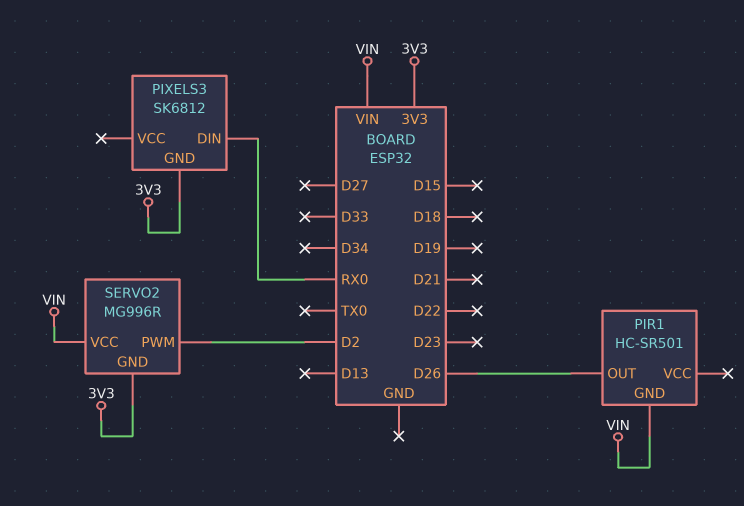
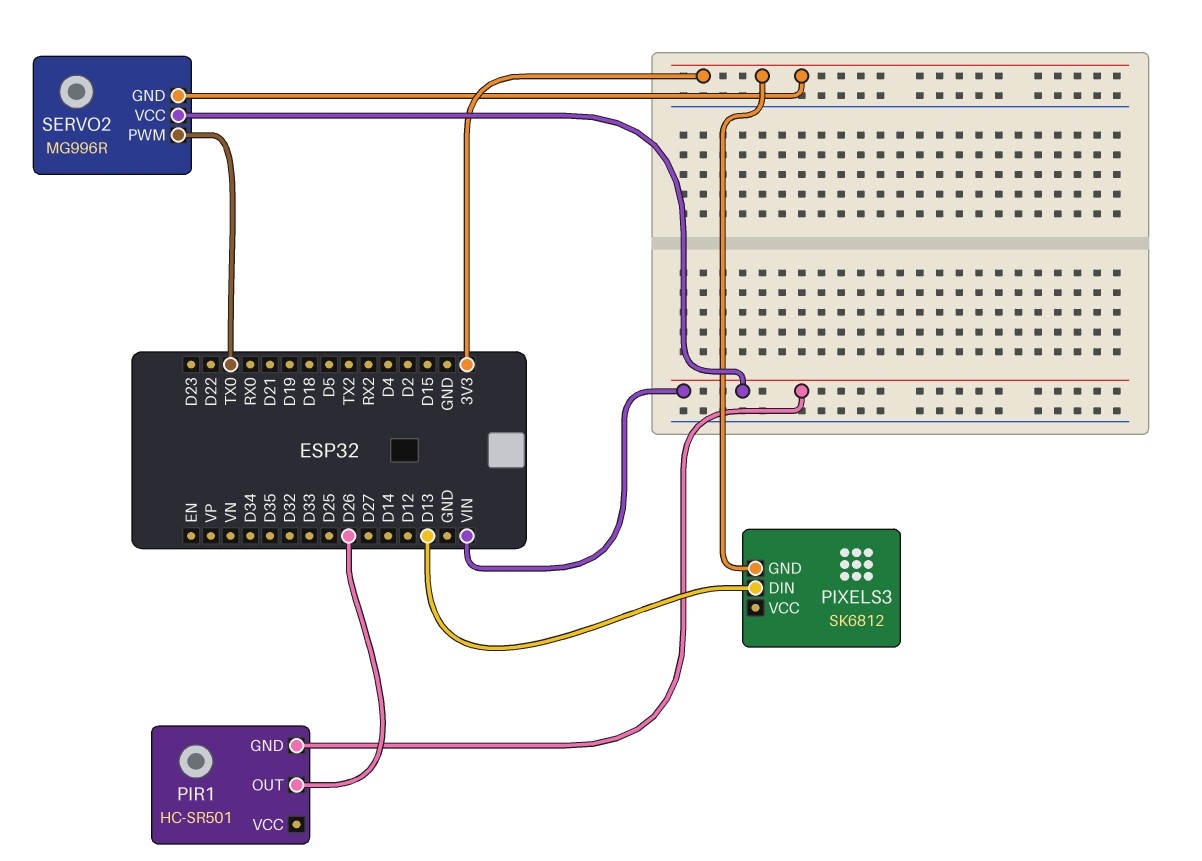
PIXELS3 pin DIN: RX0 -> D13
SERVO2 pin PWM: D2 -> TX0

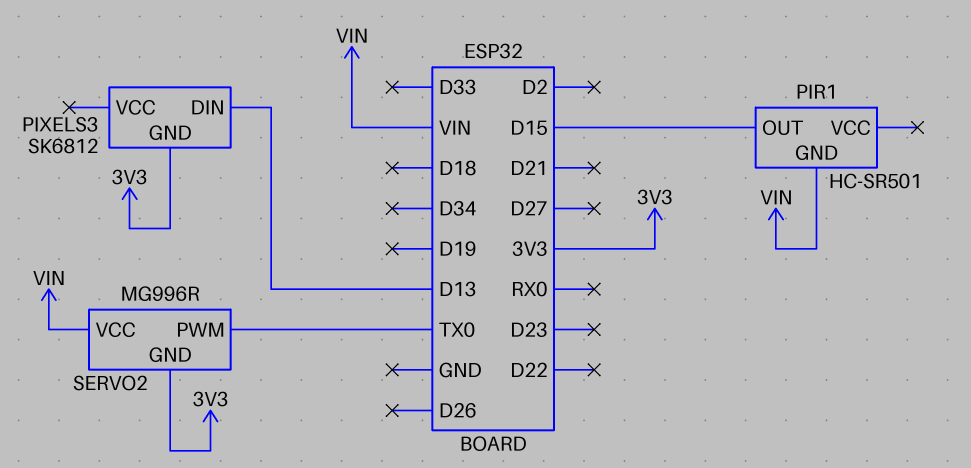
PIR1 pin OUT: D26 -> D15

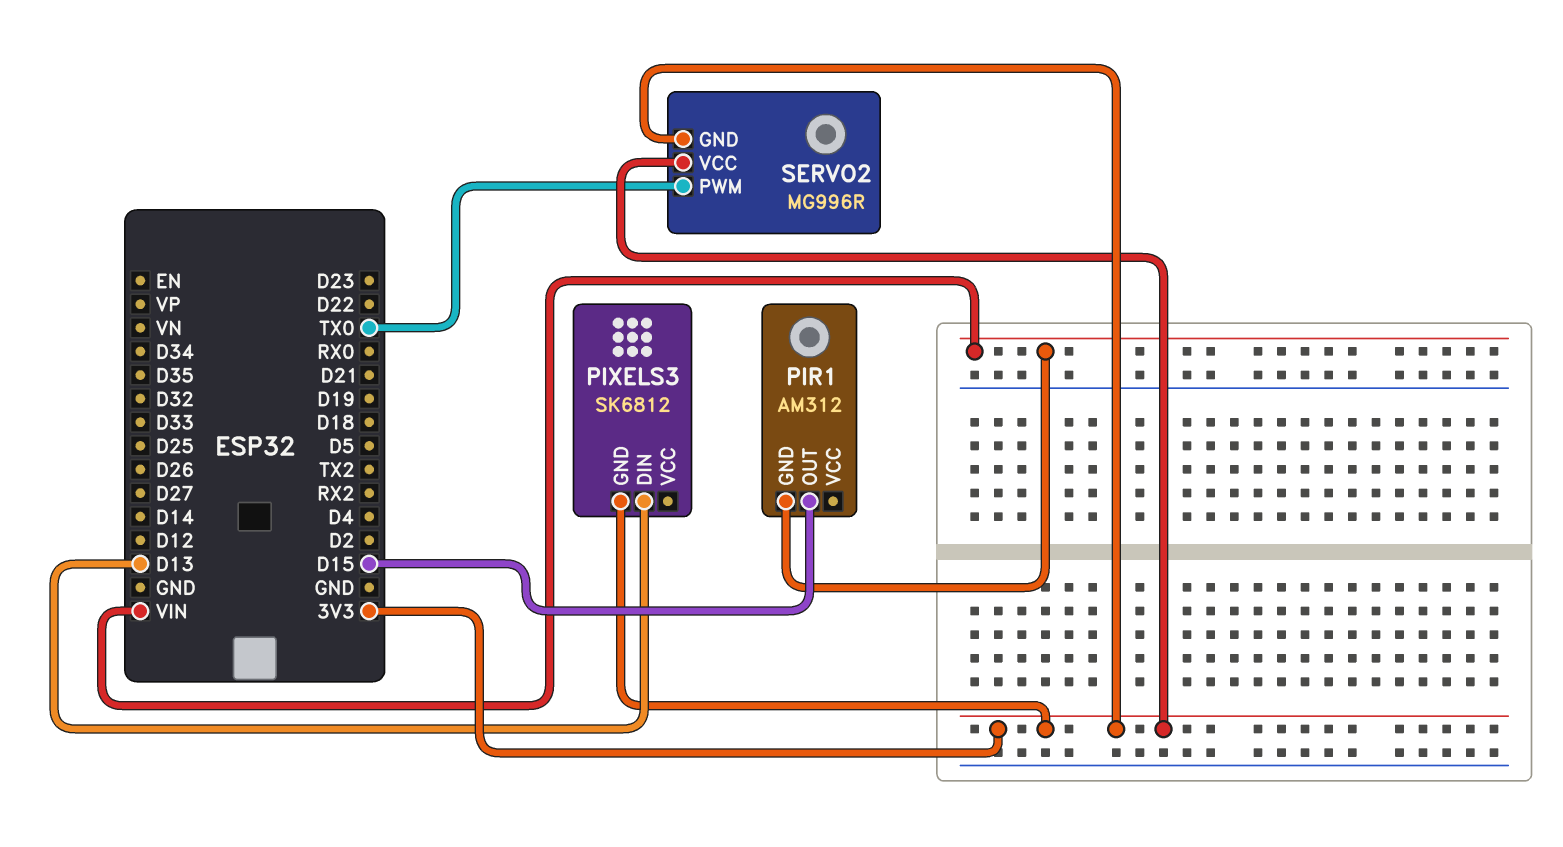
PIR1: HC-SR501 -> AM312
SERVO2 pin VCC: VIN -> 3V3

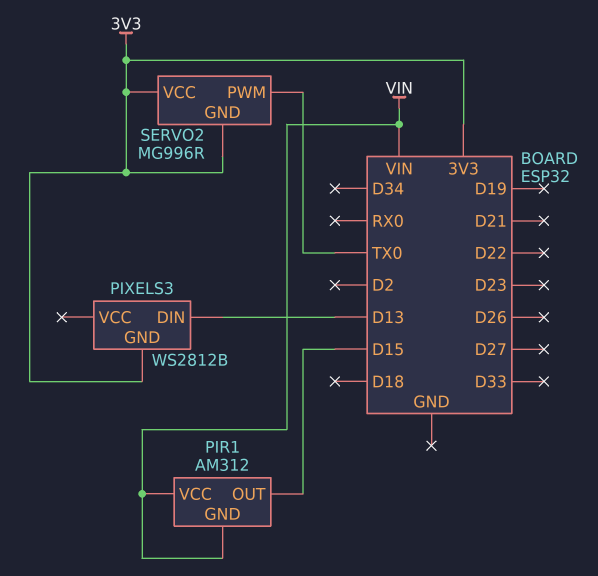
PIR1 pin VCC: none -> VIN
PIXELS3: SK6812 -> WS2812B

